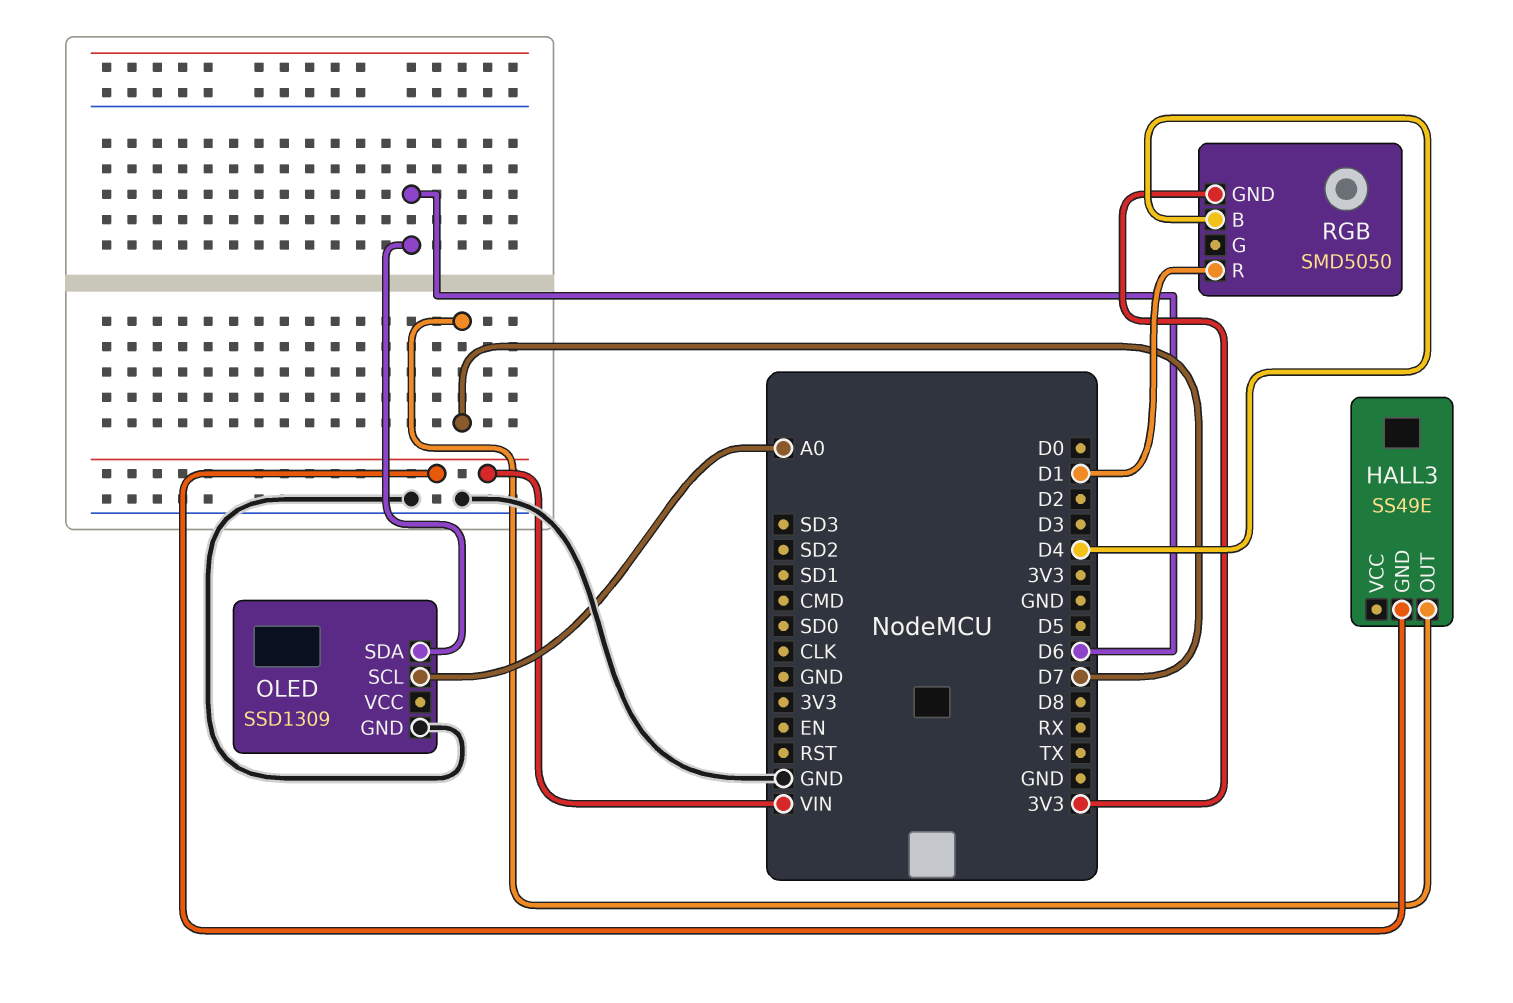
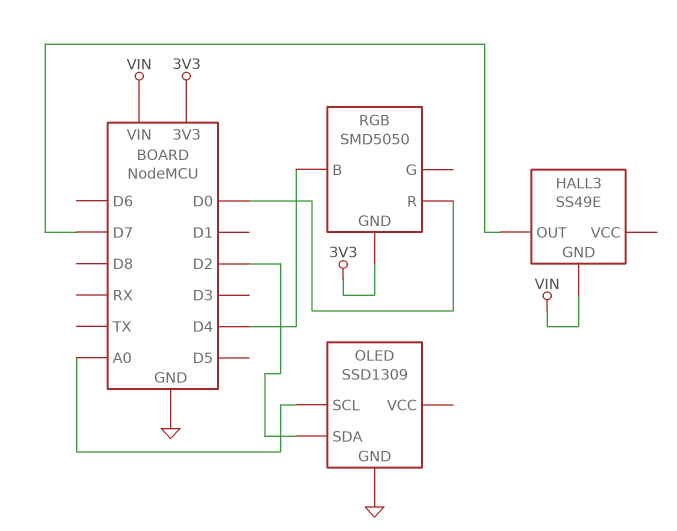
OLED pin SDA: D6 -> D2
RGB pin R: D1 -> D0

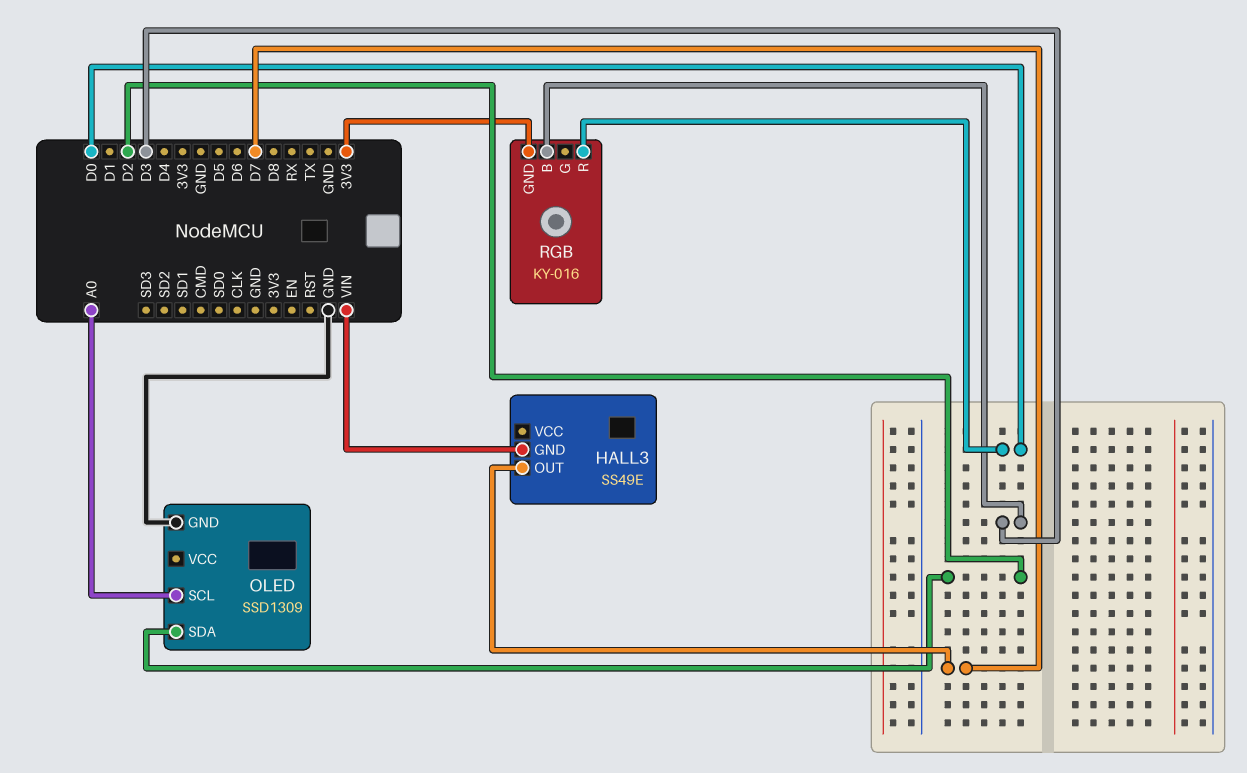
RGB: SMD5050 -> KY-016
RGB pin B: D4 -> D3

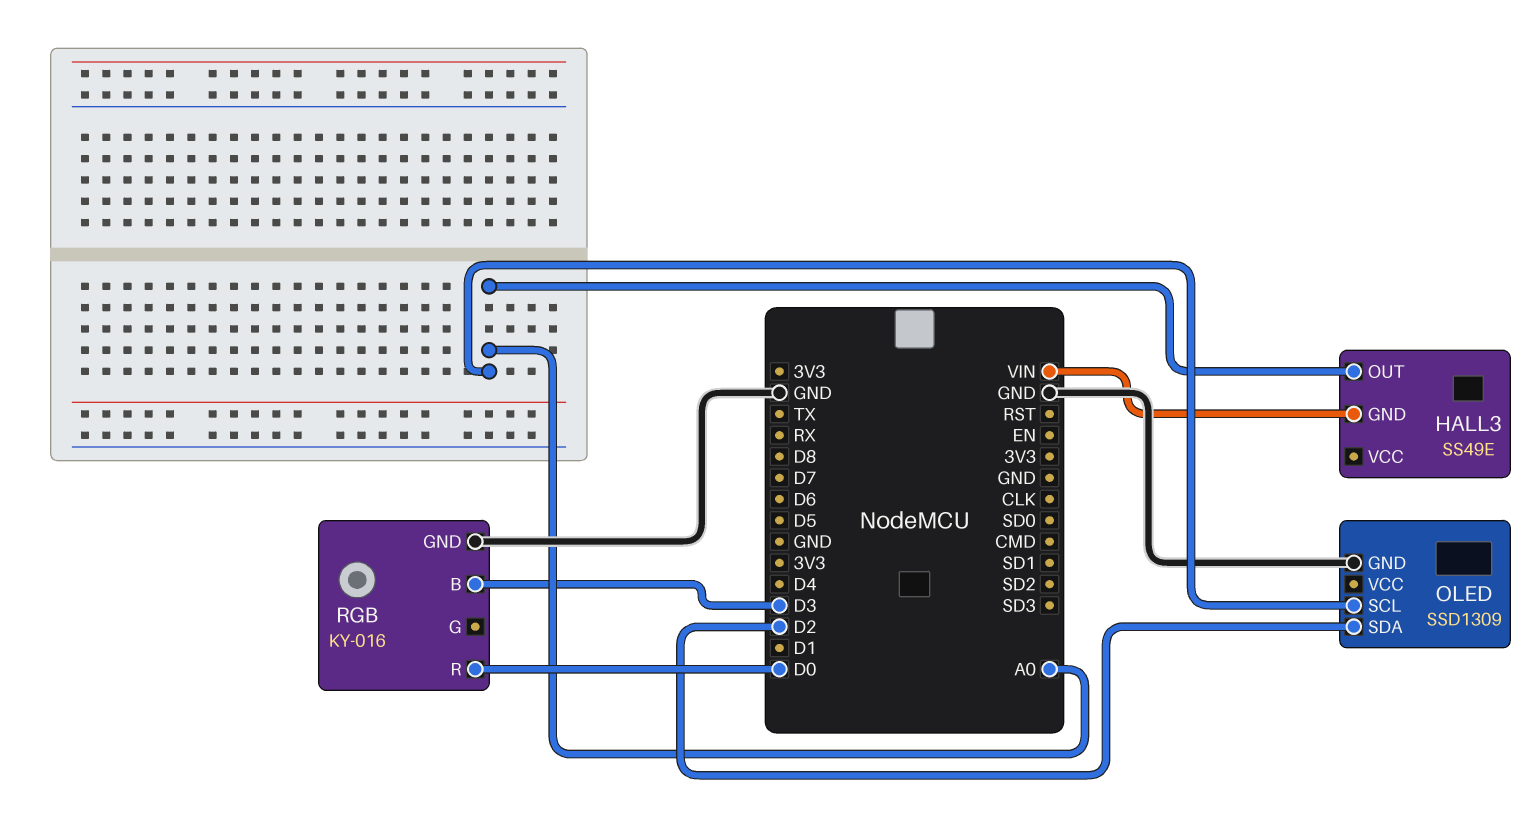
HALL3 pin OUT: D7 -> A0
RGB pin GND: 3V3 -> GND

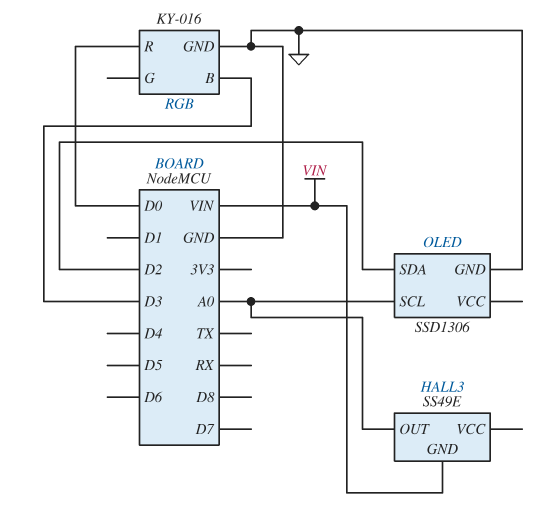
OLED: SSD1309 -> SSD1306

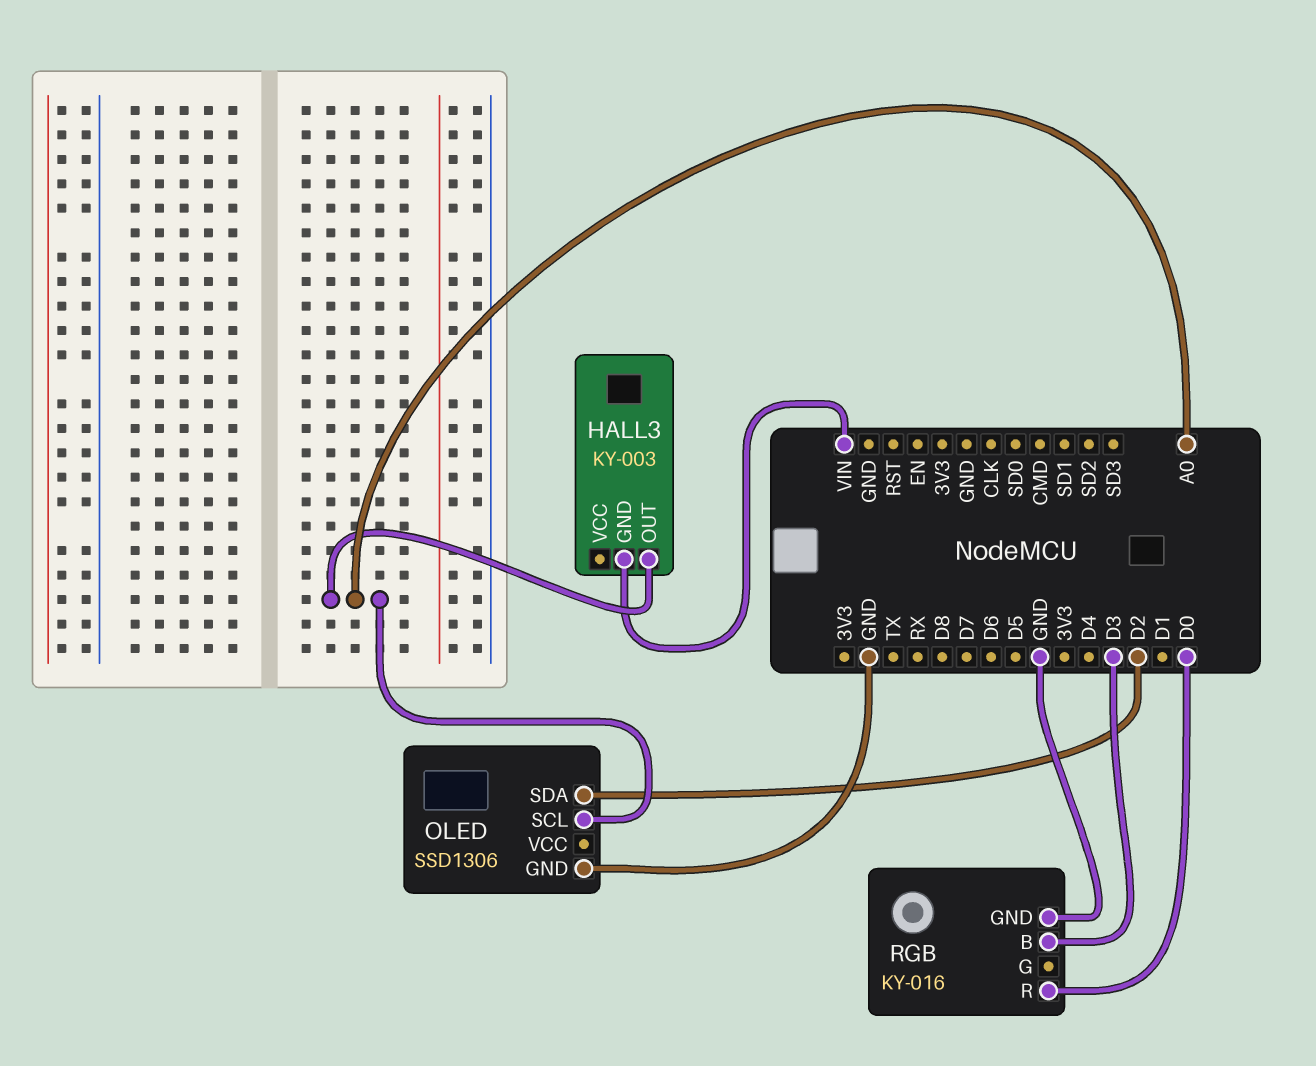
HALL3: SS49E -> KY-003

